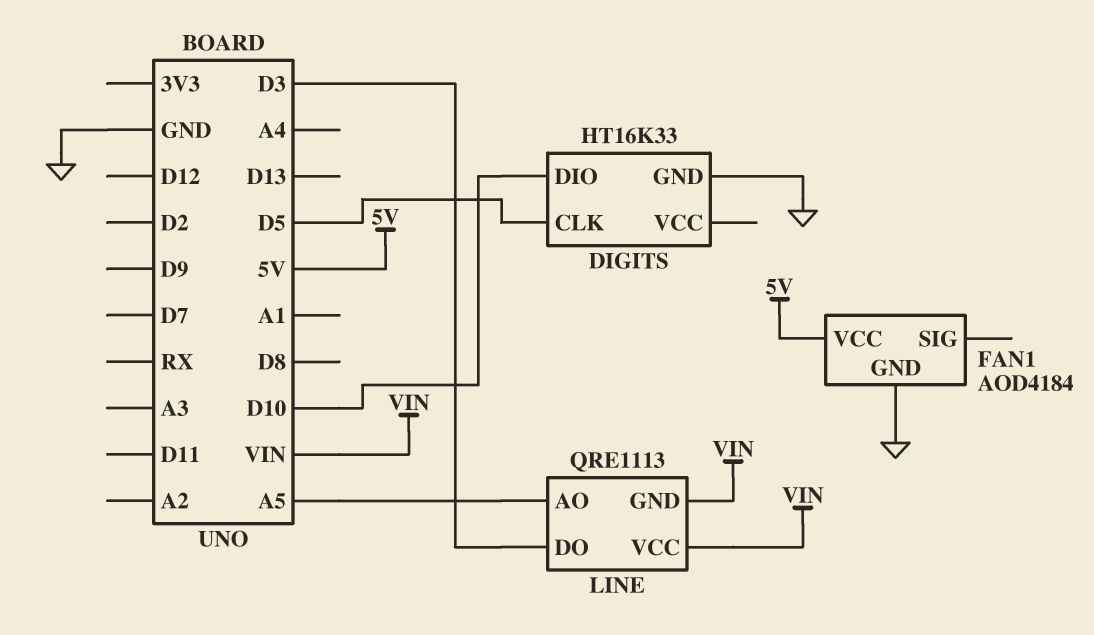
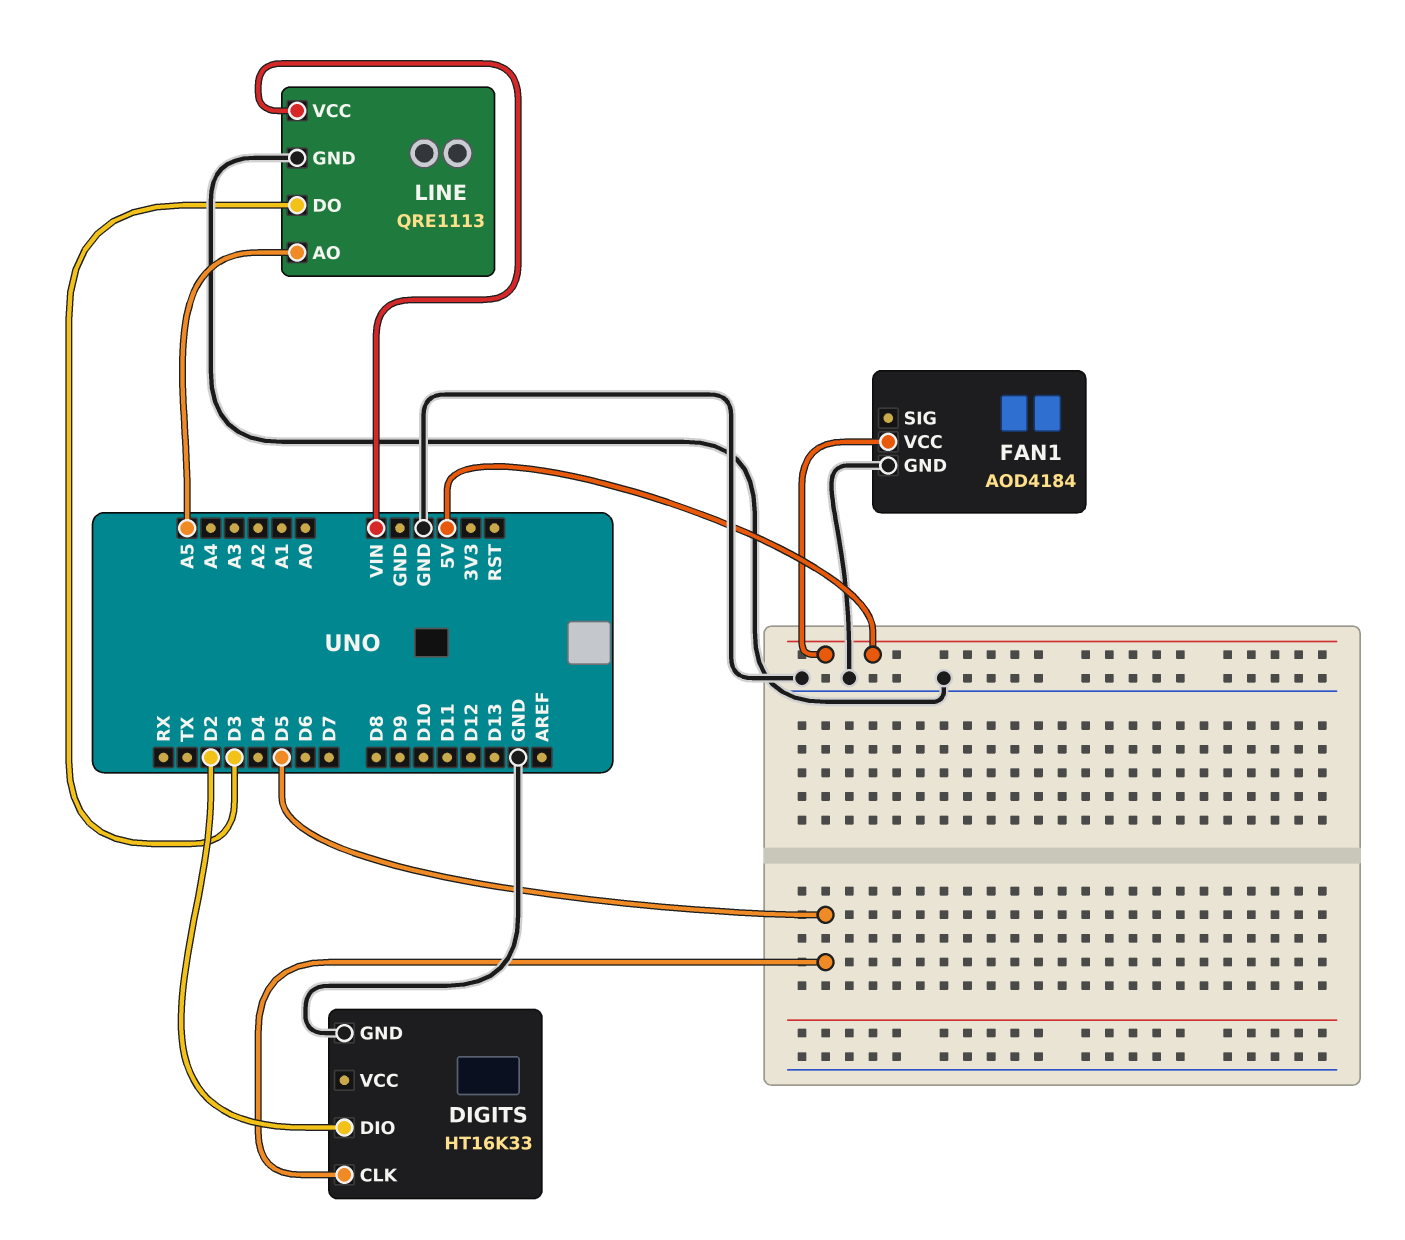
DIGITS pin DIO: D10 -> D2
LINE pin GND: VIN -> GND

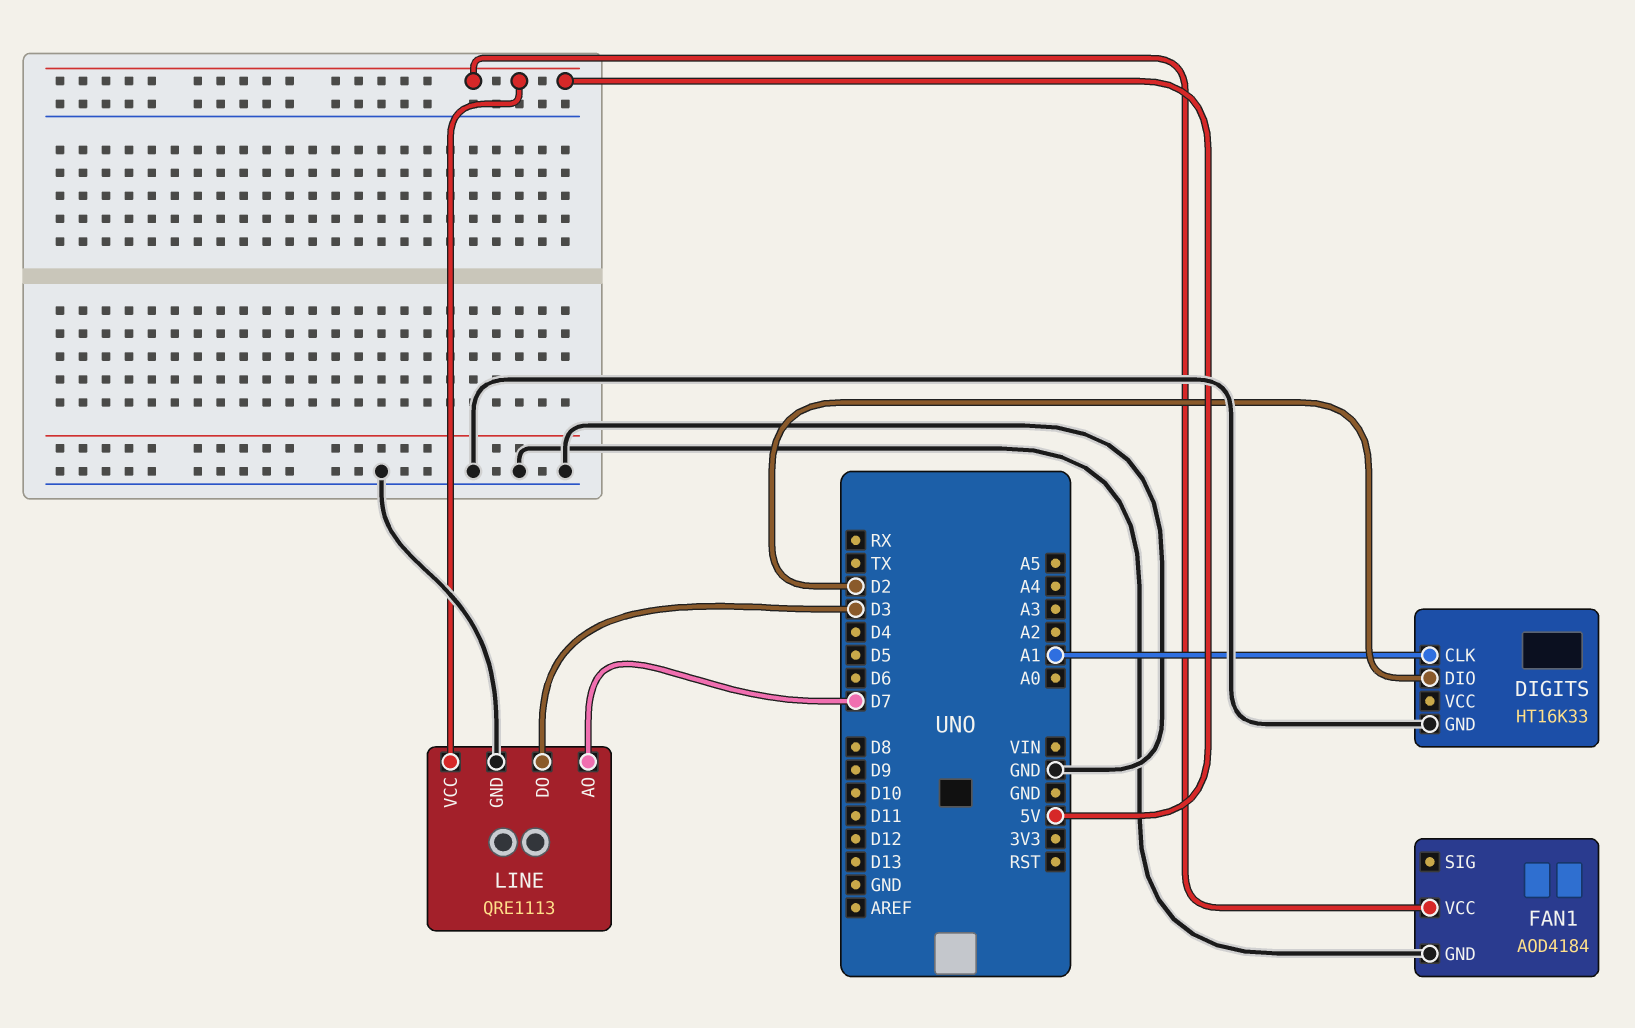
DIGITS pin CLK: D5 -> A1
LINE pin AO: A5 -> D7
LINE pin VCC: VIN -> 5V

